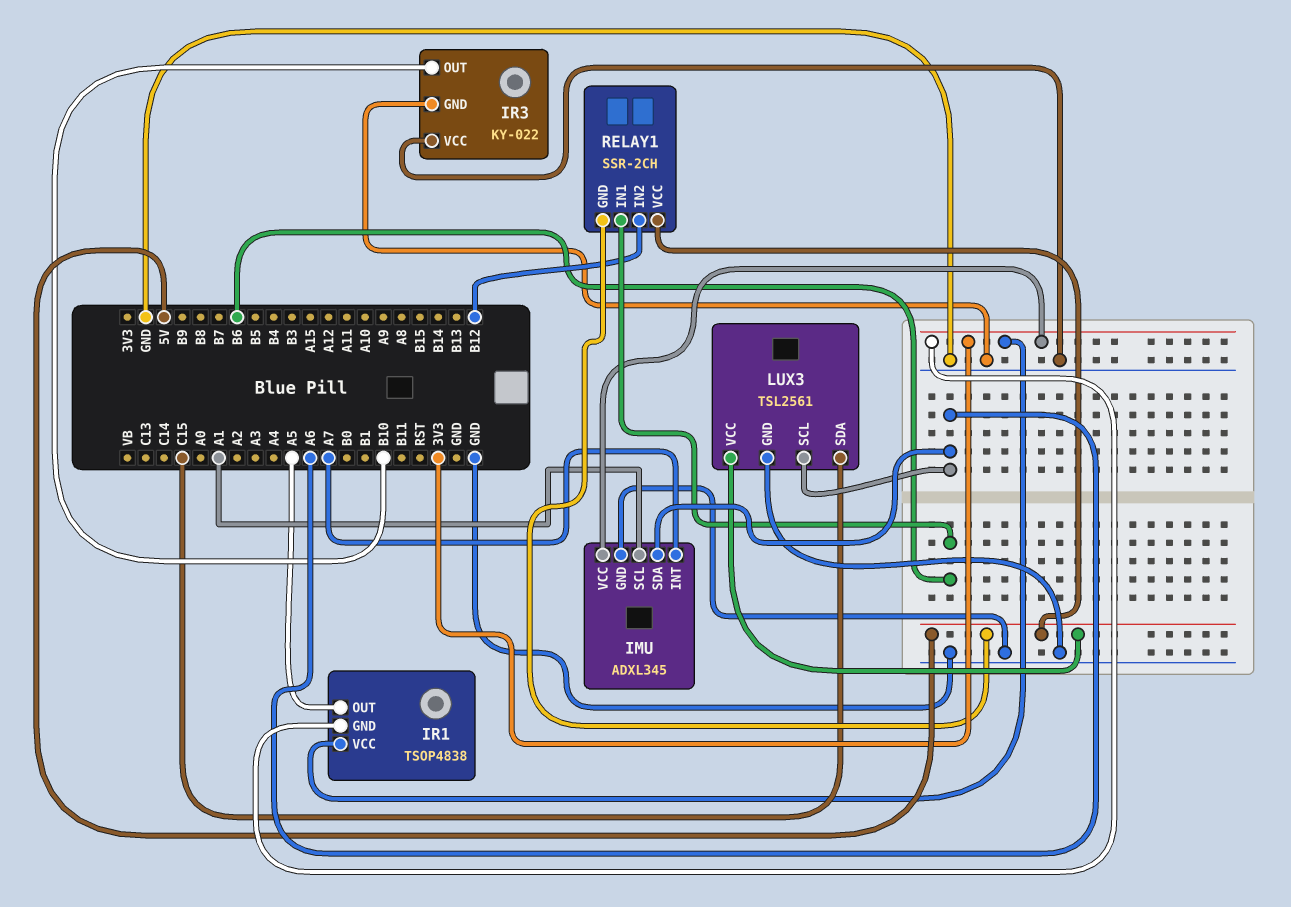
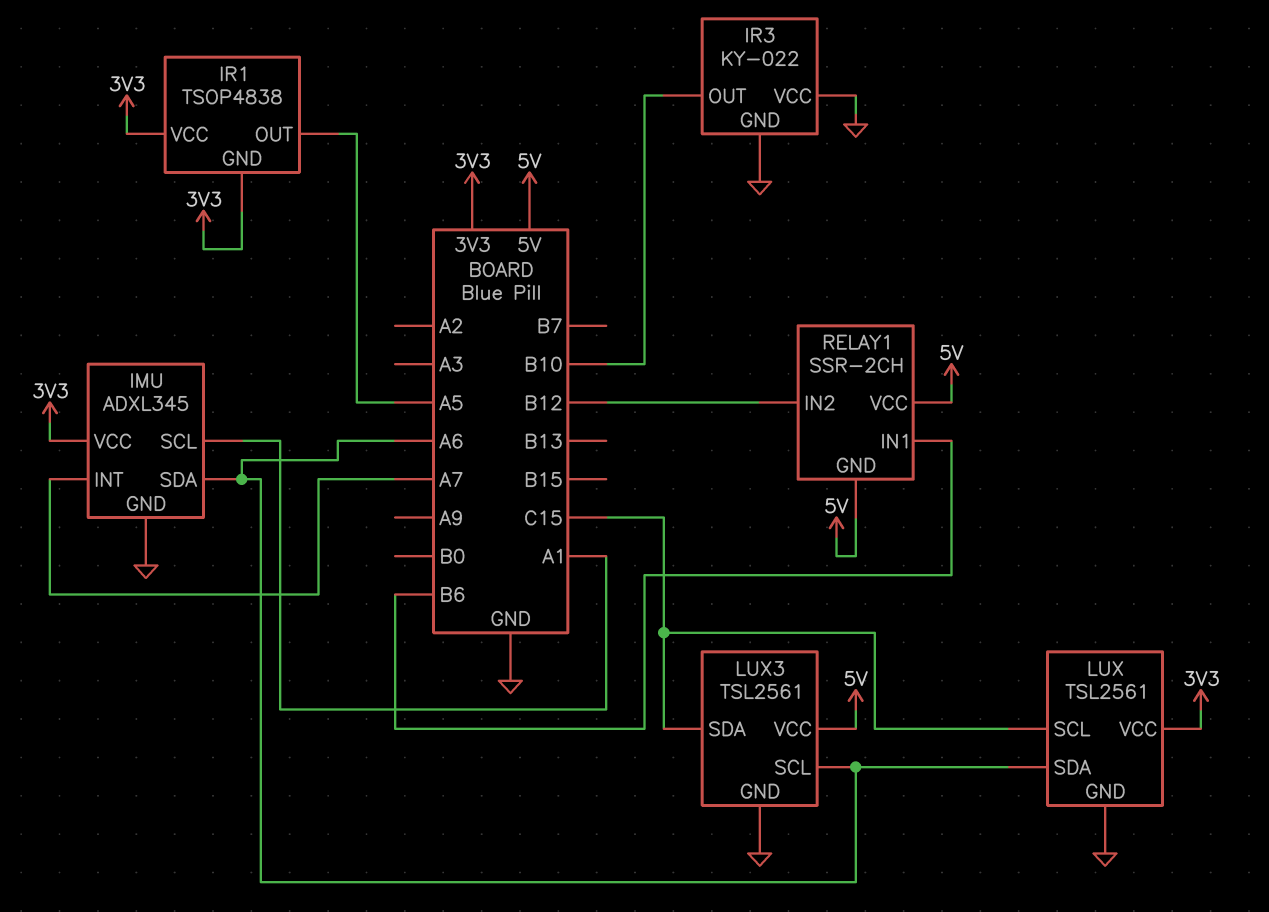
LUX: none -> TSL2561
LUX pin GND: none -> GND
LUX pin SCL: none -> C15
LUX pin SDA: none -> A6
LUX pin VCC: none -> 3V3

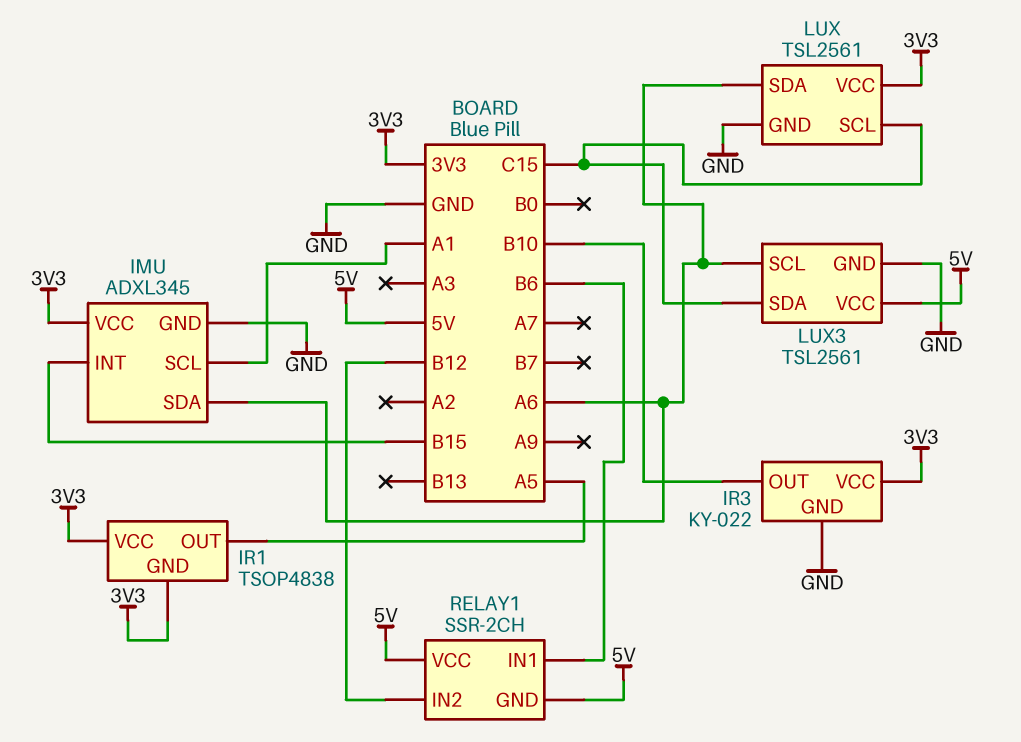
IMU pin INT: A7 -> B15
IR3 pin VCC: GND -> 3V3

